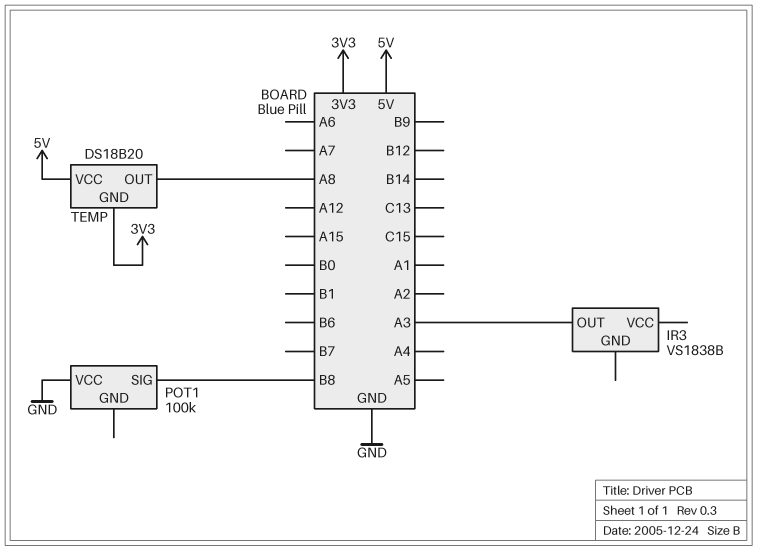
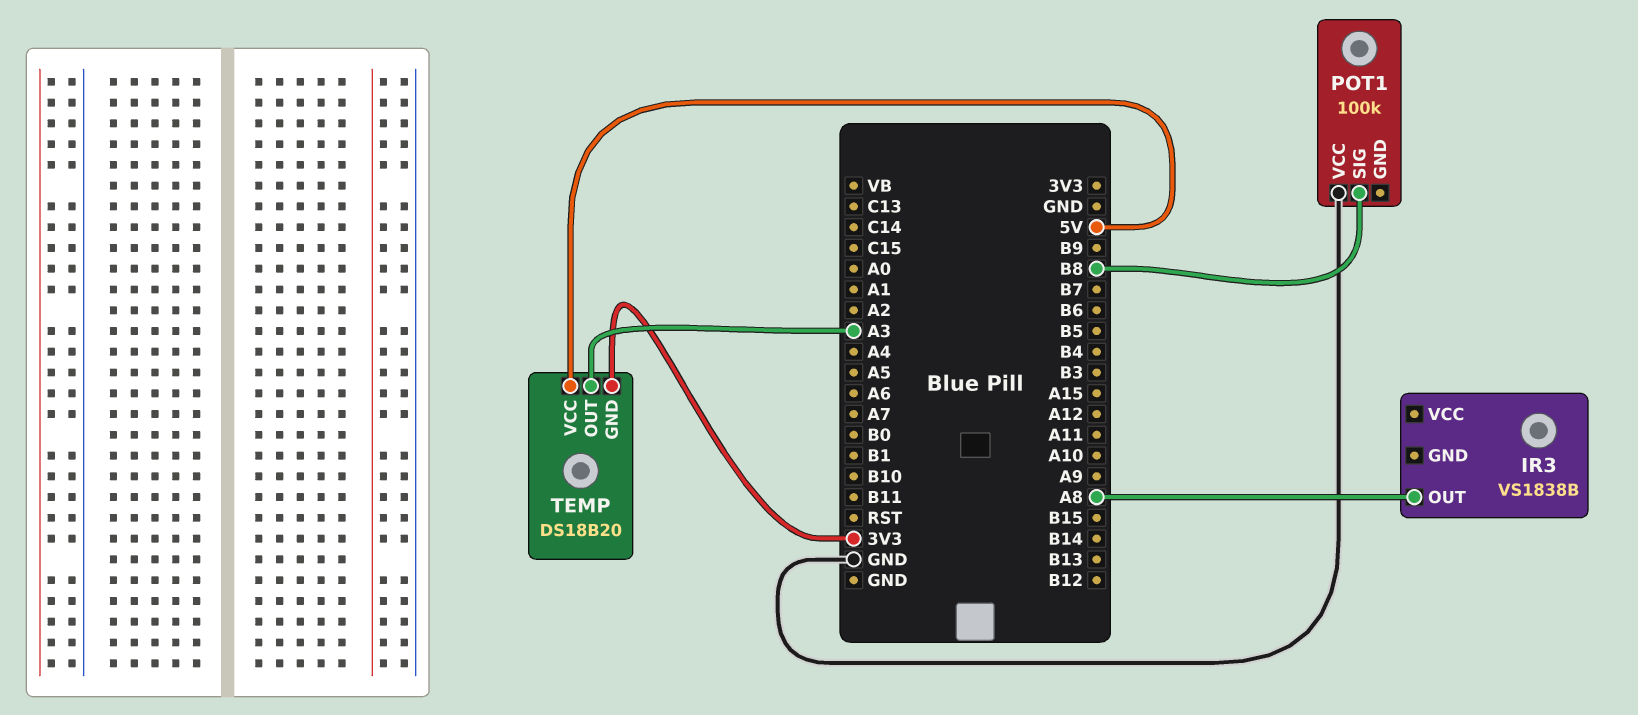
IR3 pin OUT: A3 -> A8
TEMP pin OUT: A8 -> A3

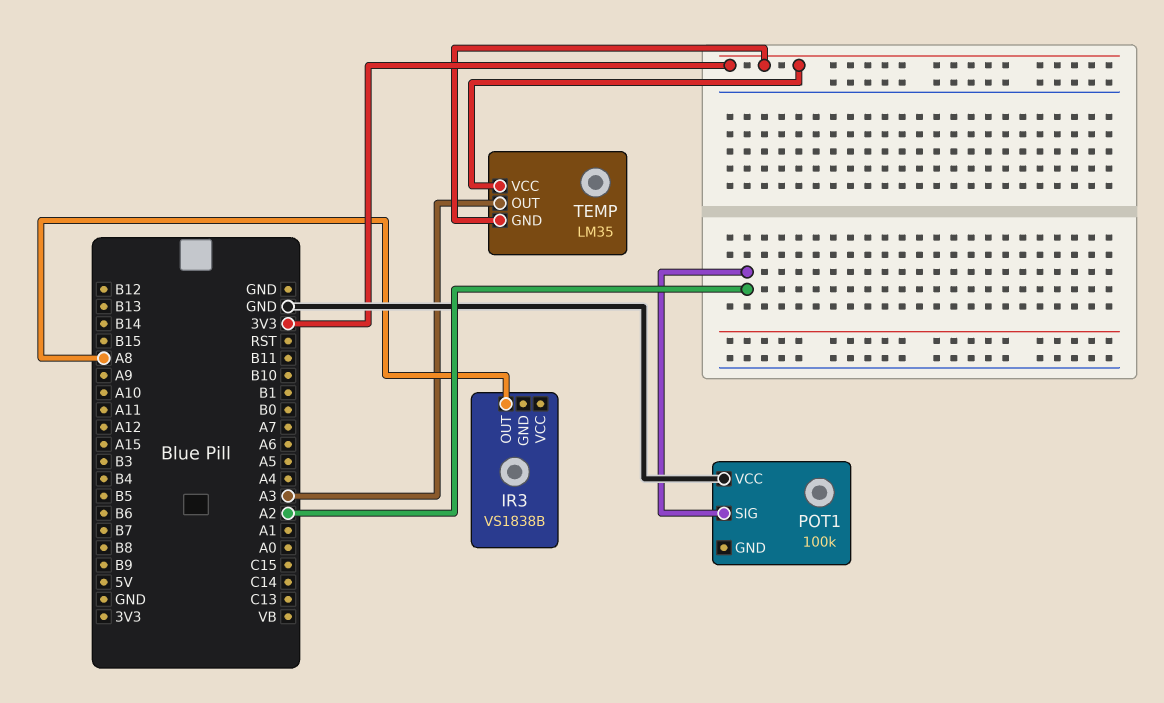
POT1 pin SIG: B8 -> A2
TEMP: DS18B20 -> LM35
TEMP pin VCC: 5V -> 3V3

